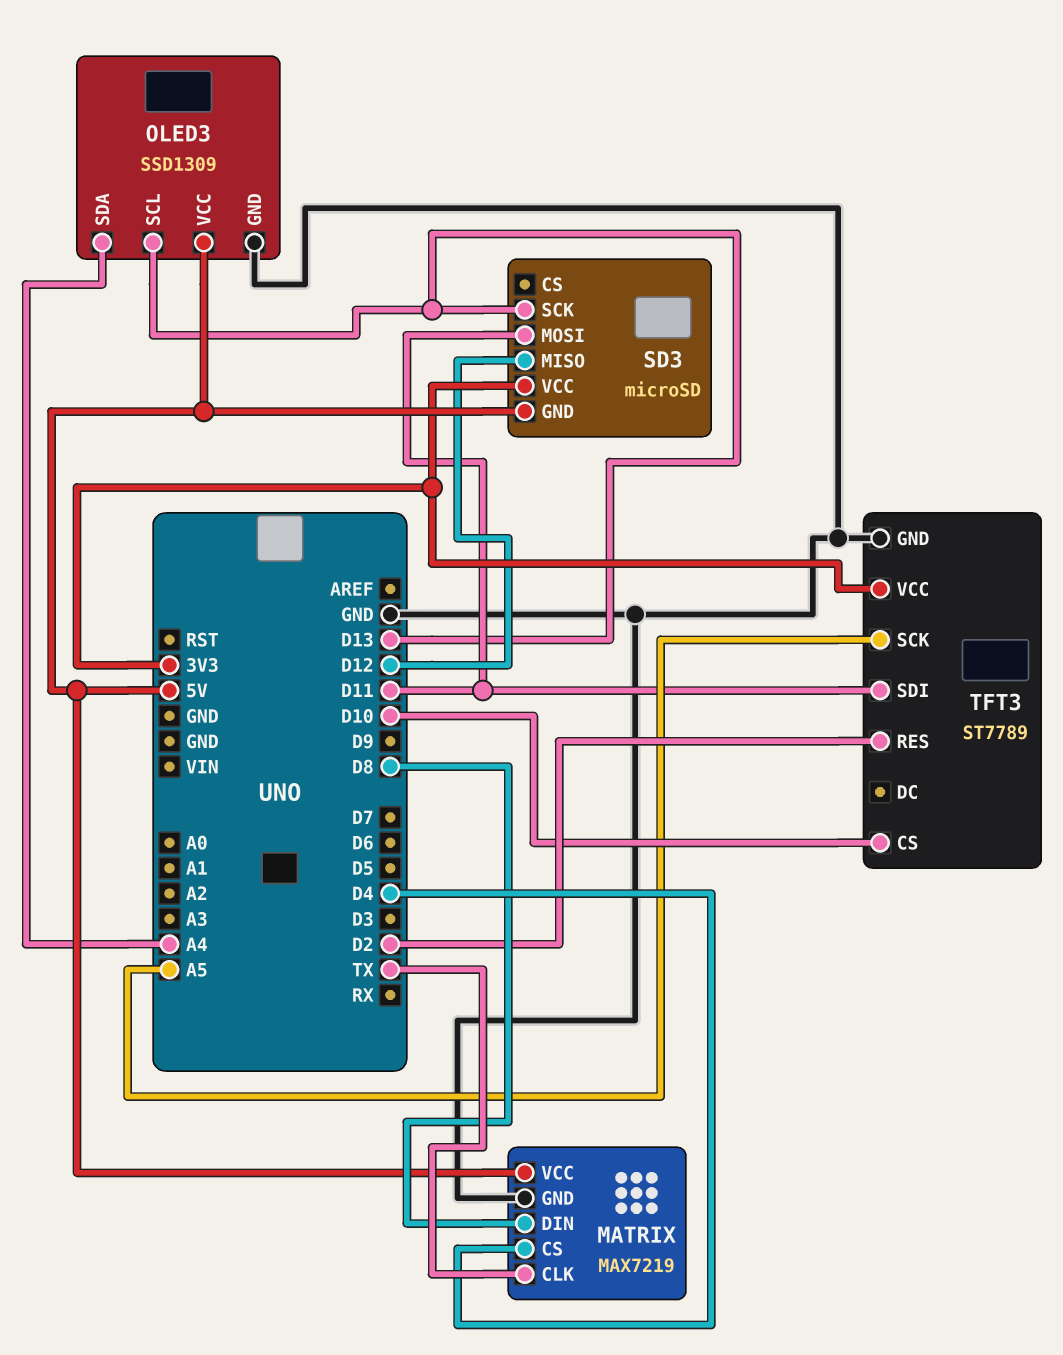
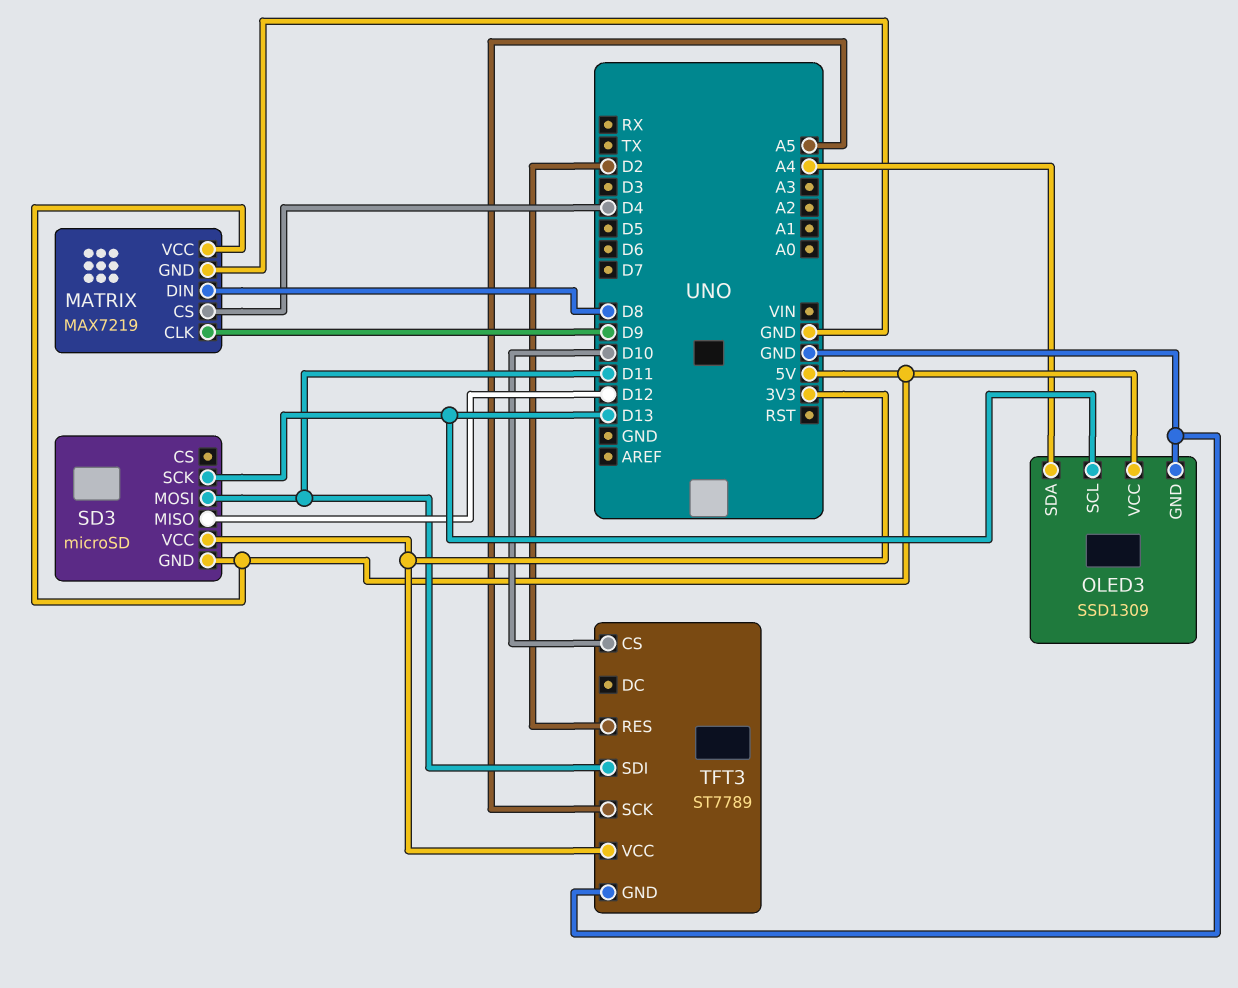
MATRIX pin CLK: TX -> D9

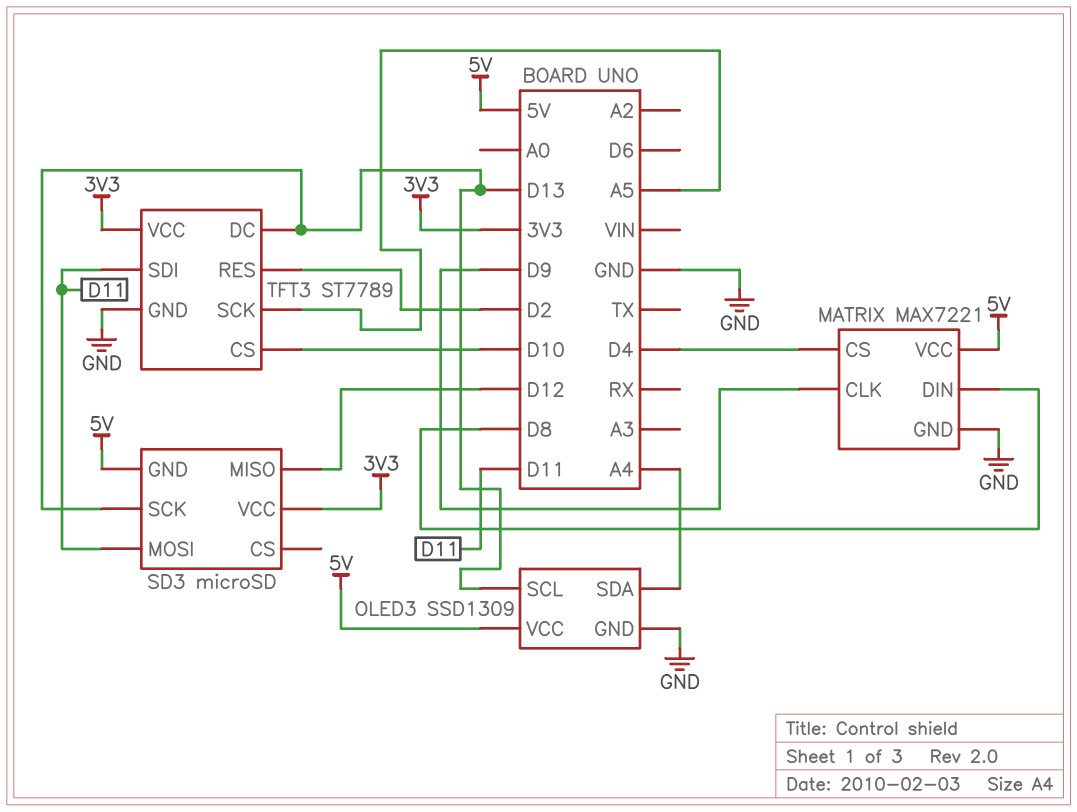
MATRIX: MAX7219 -> MAX7221
TFT3 pin DC: none -> D13

